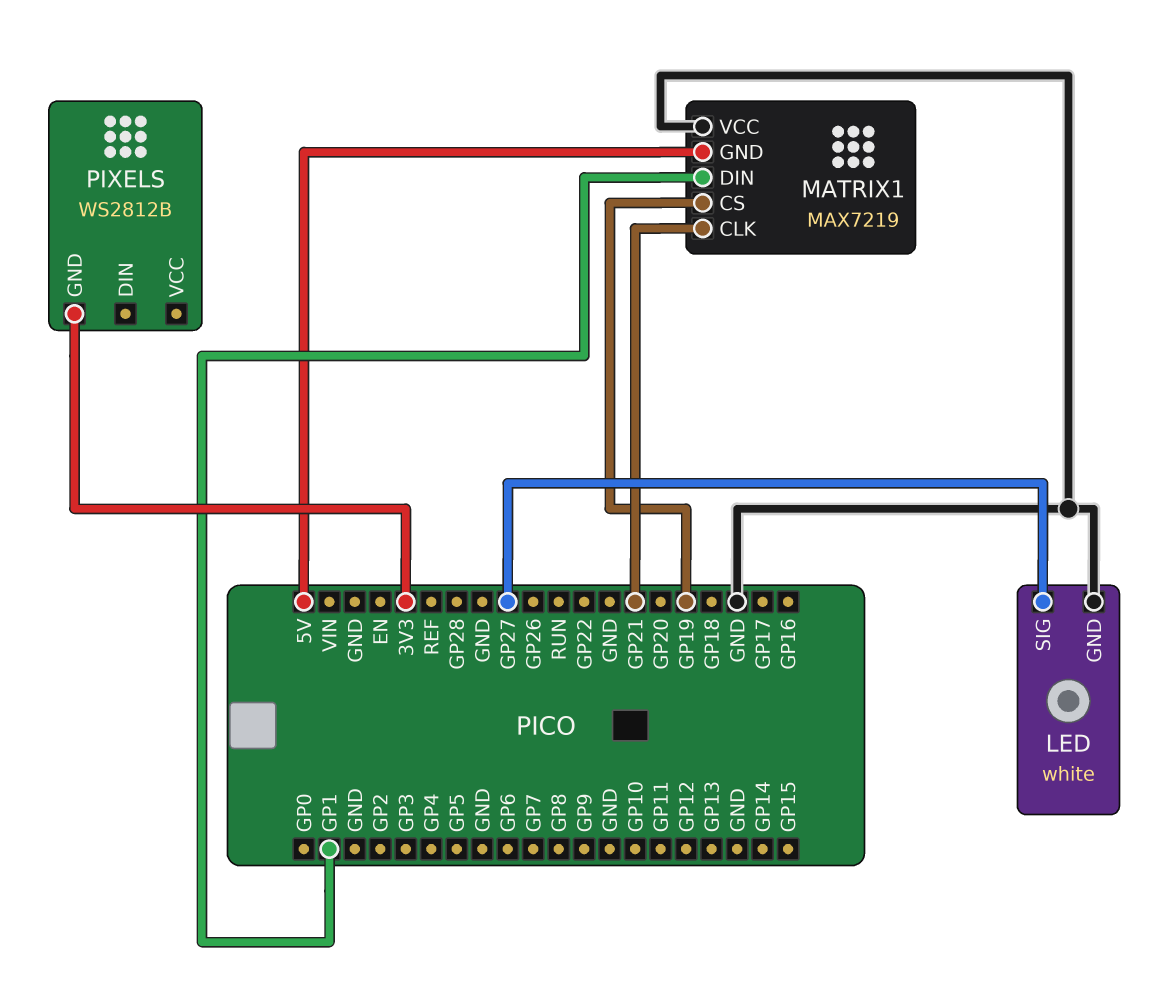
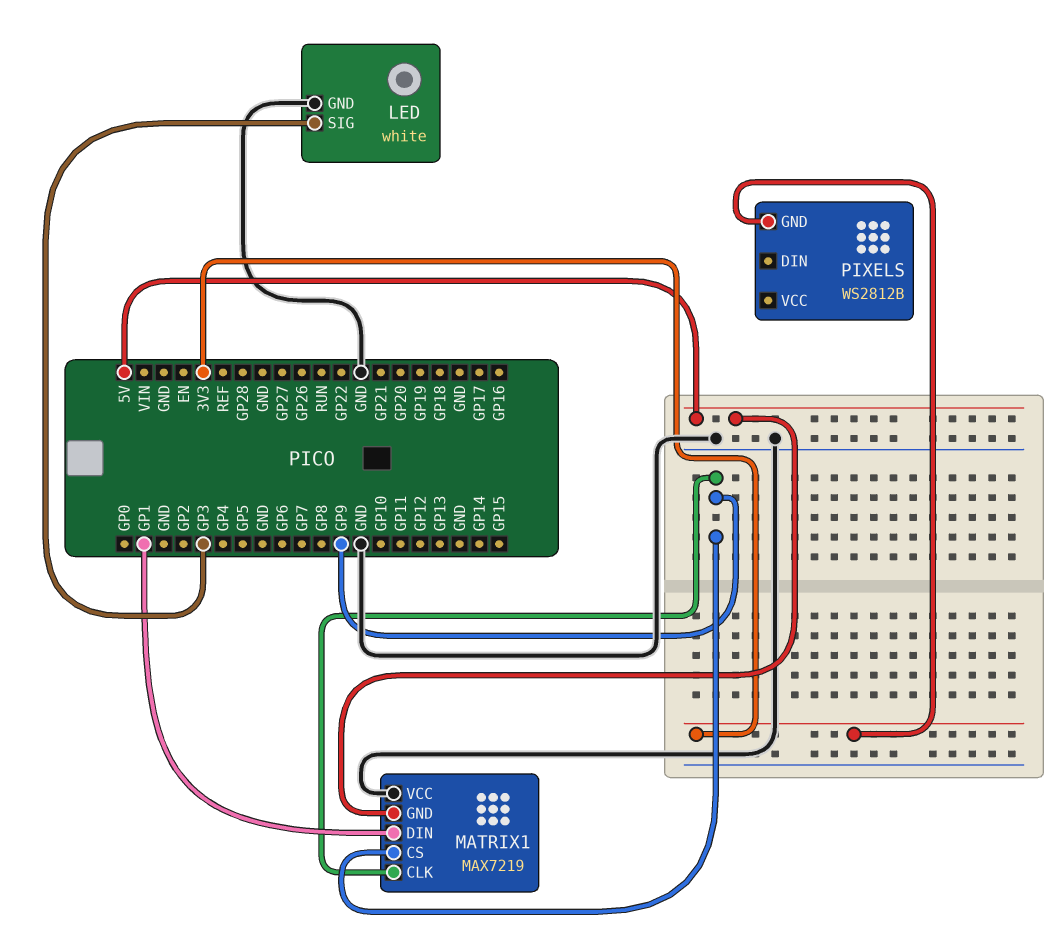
LED pin SIG: GP27 -> GP3
MATRIX1 pin CLK: GP21 -> GP9
MATRIX1 pin CS: GP19 -> GP9

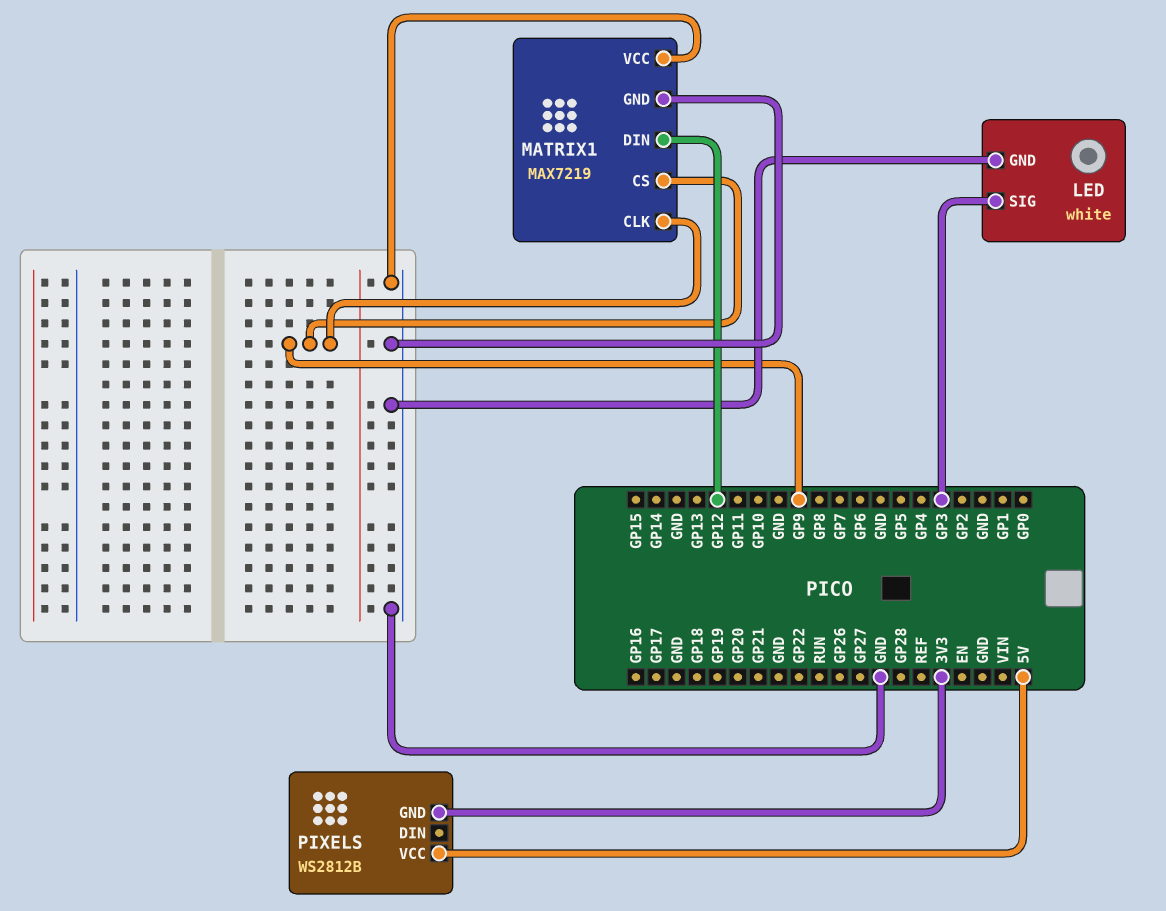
MATRIX1 pin DIN: GP1 -> GP12
MATRIX1 pin GND: 5V -> GND
PIXELS pin VCC: none -> 5V

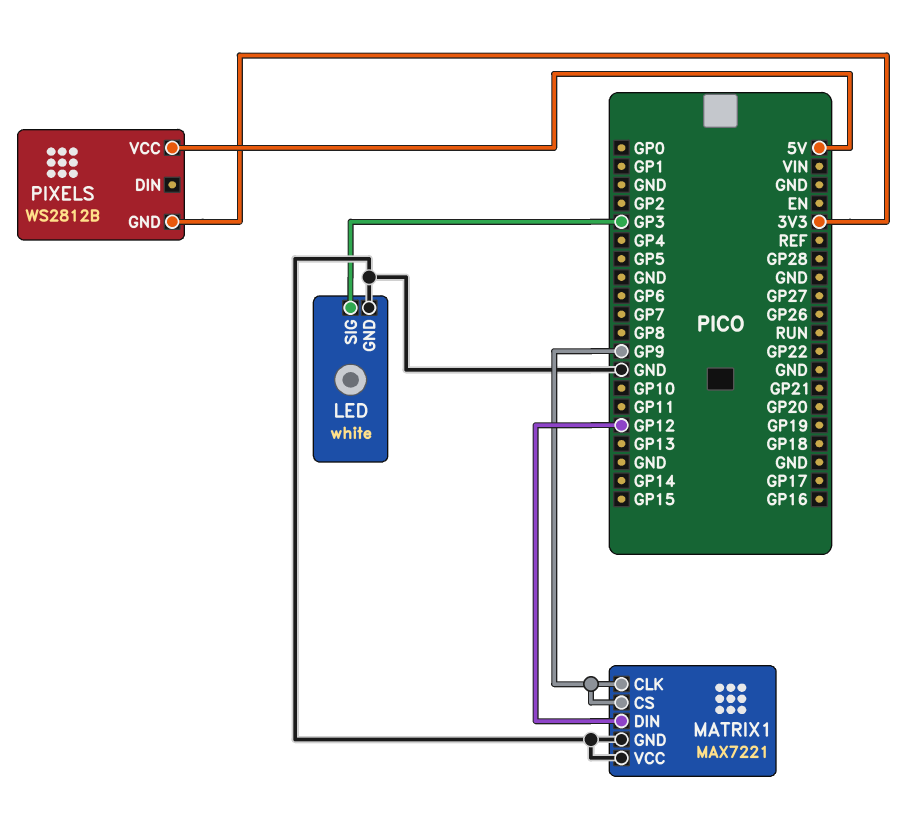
MATRIX1: MAX7219 -> MAX7221

